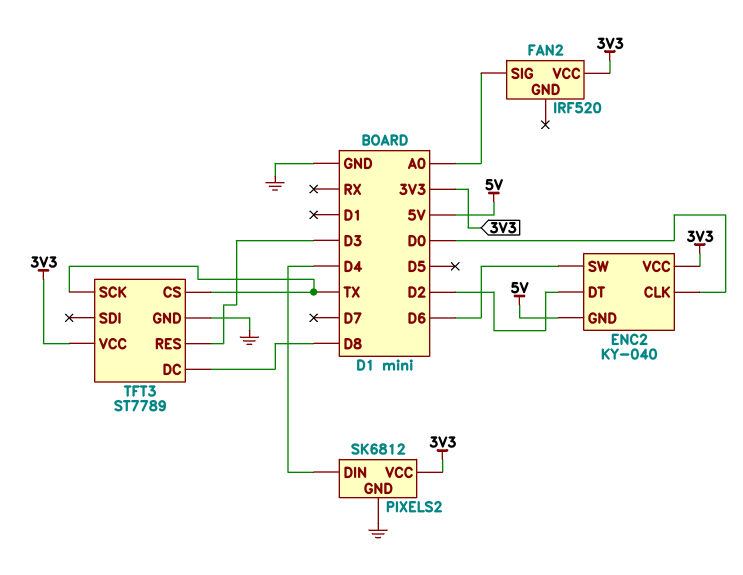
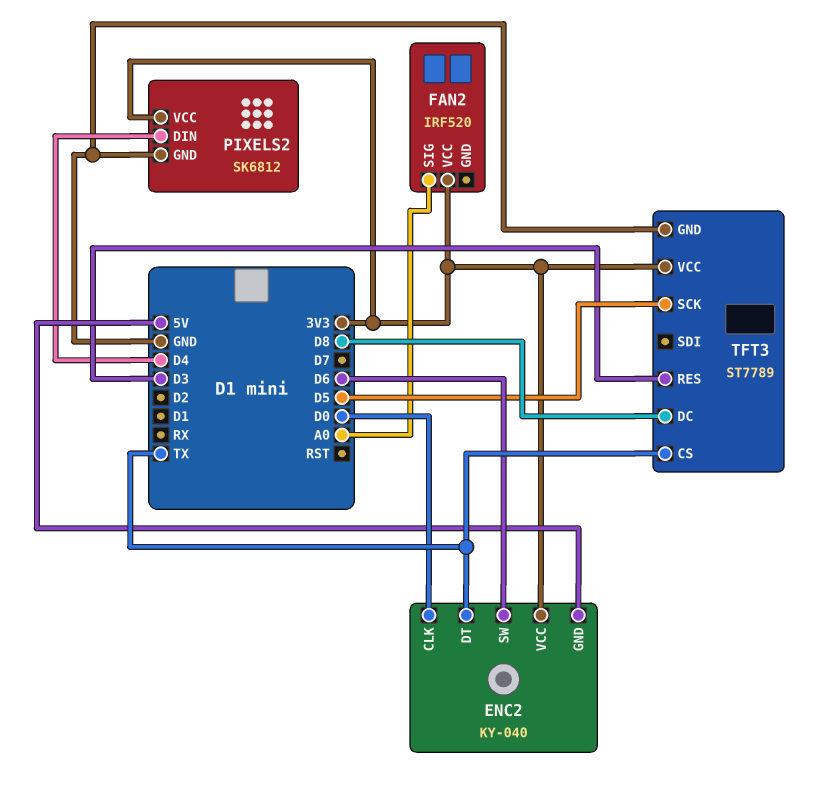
ENC2 pin DT: D2 -> TX
TFT3 pin SCK: TX -> D5

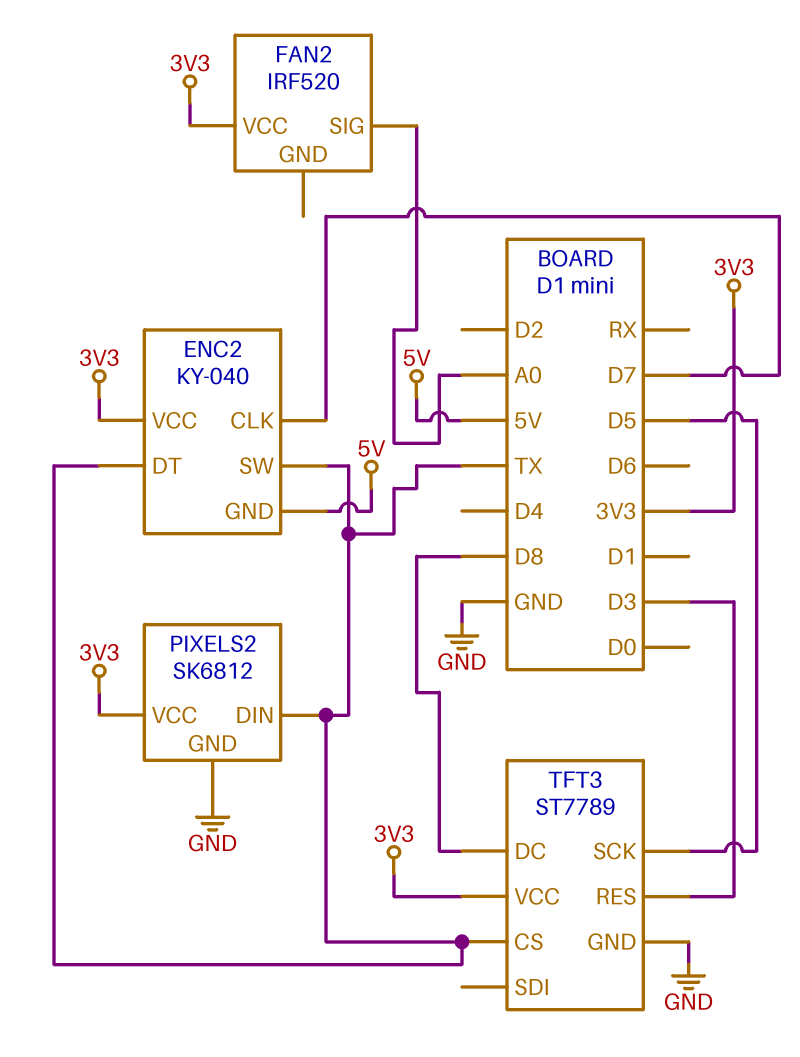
ENC2 pin CLK: D0 -> D7
ENC2 pin SW: D6 -> TX
PIXELS2 pin DIN: D4 -> TX

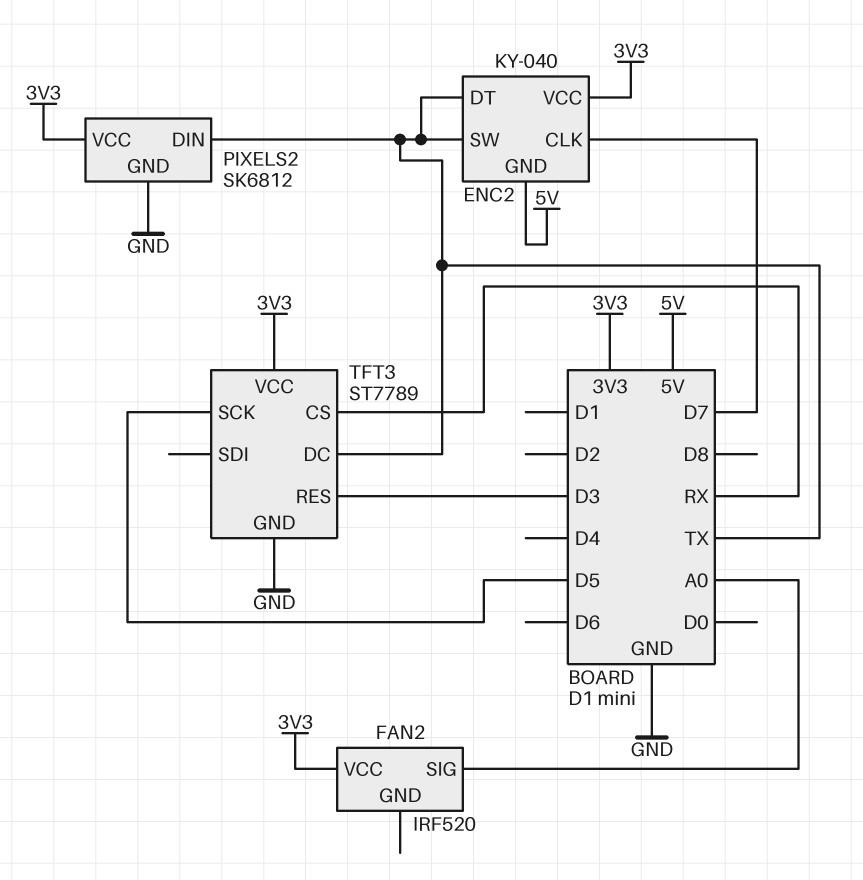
TFT3 pin CS: TX -> RX
TFT3 pin DC: D8 -> TX

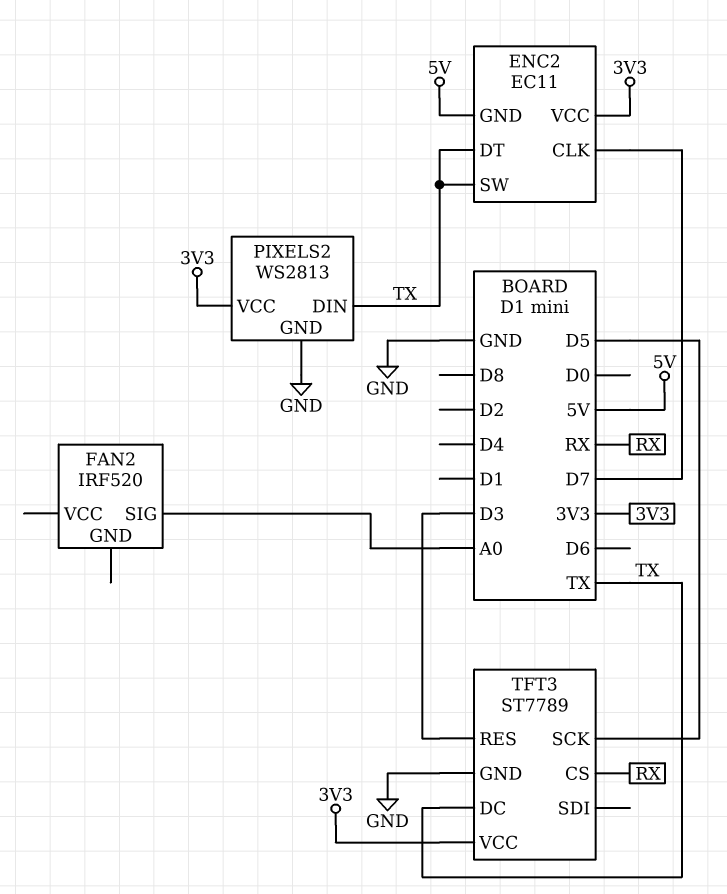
ENC2: KY-040 -> EC11
FAN2 pin VCC: 3V3 -> none
PIXELS2: SK6812 -> WS2813

